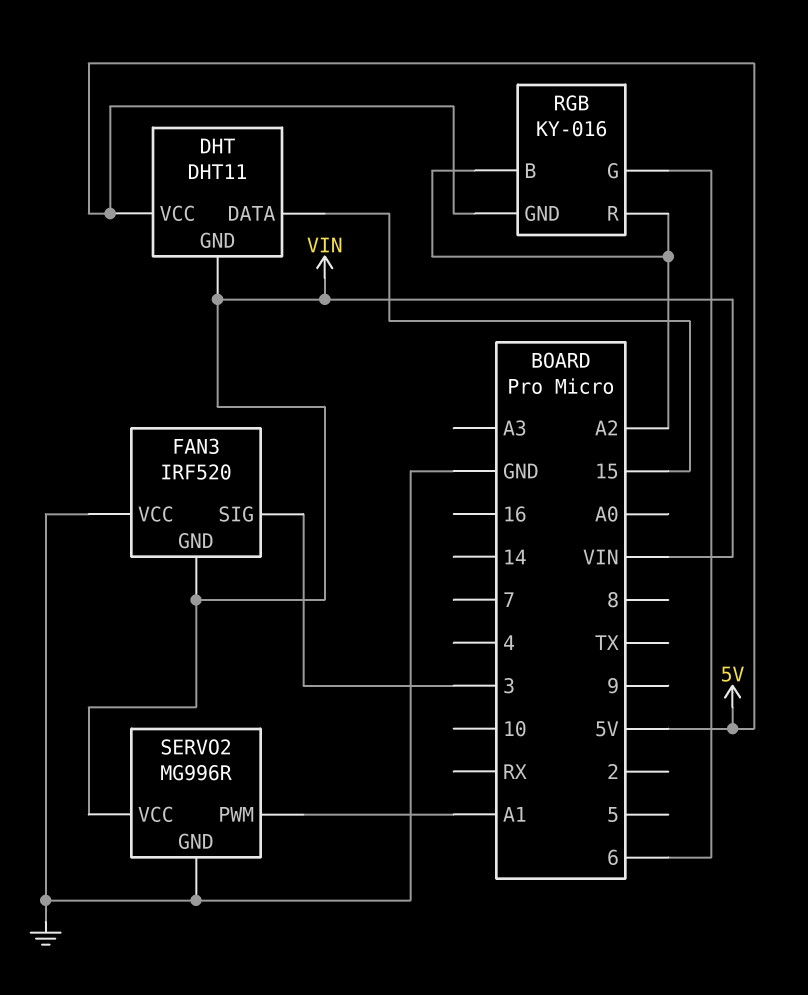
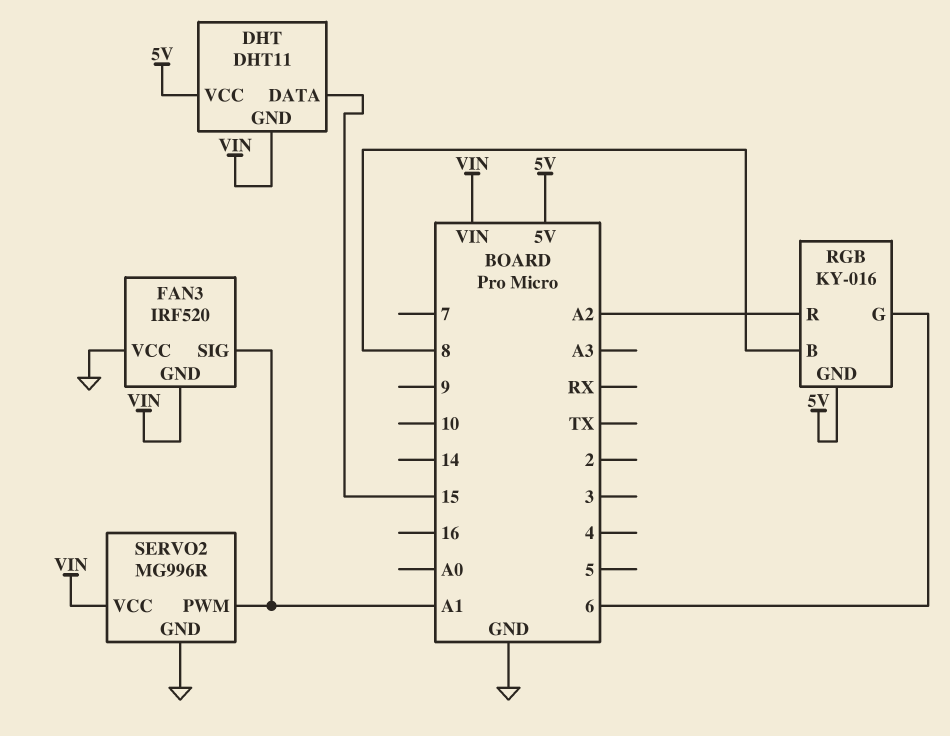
FAN3 pin SIG: 3 -> A1
RGB pin B: A2 -> 8

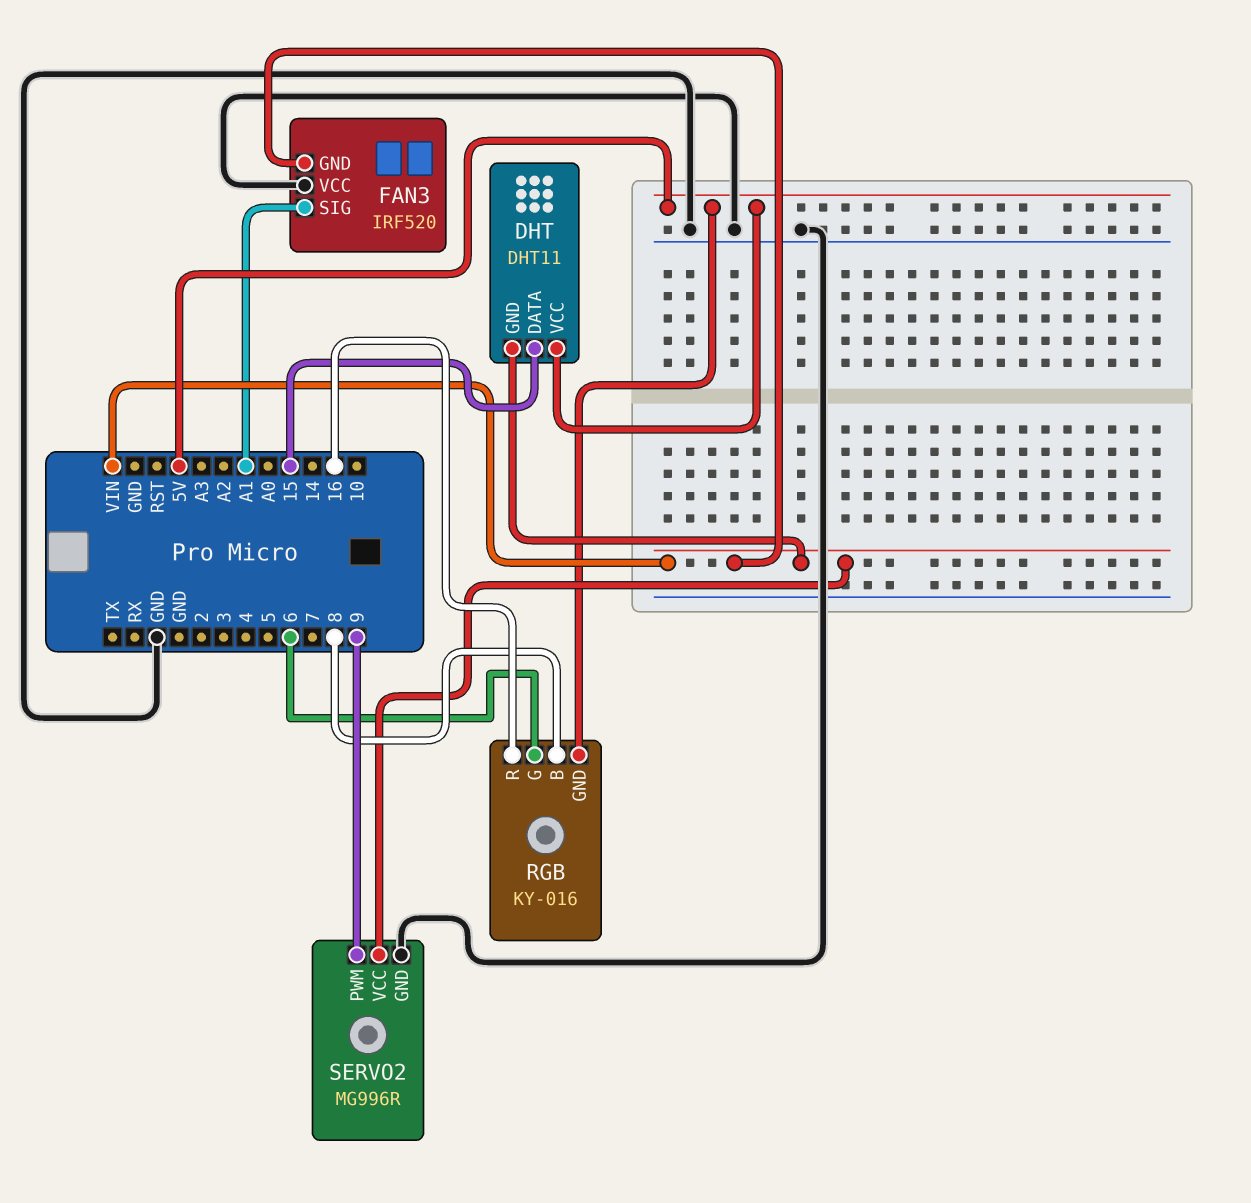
RGB pin R: A2 -> 16
SERVO2 pin PWM: A1 -> 9

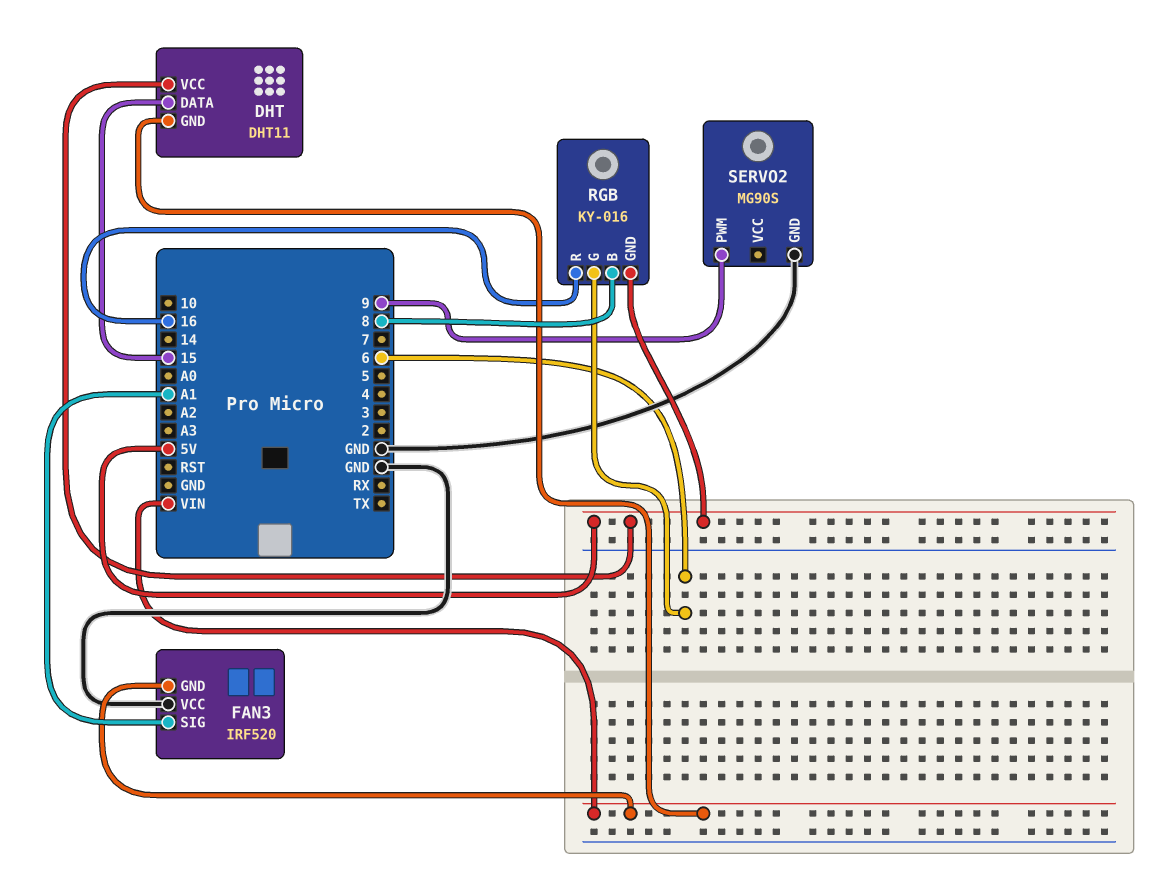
SERVO2: MG996R -> MG90S
SERVO2 pin VCC: VIN -> none

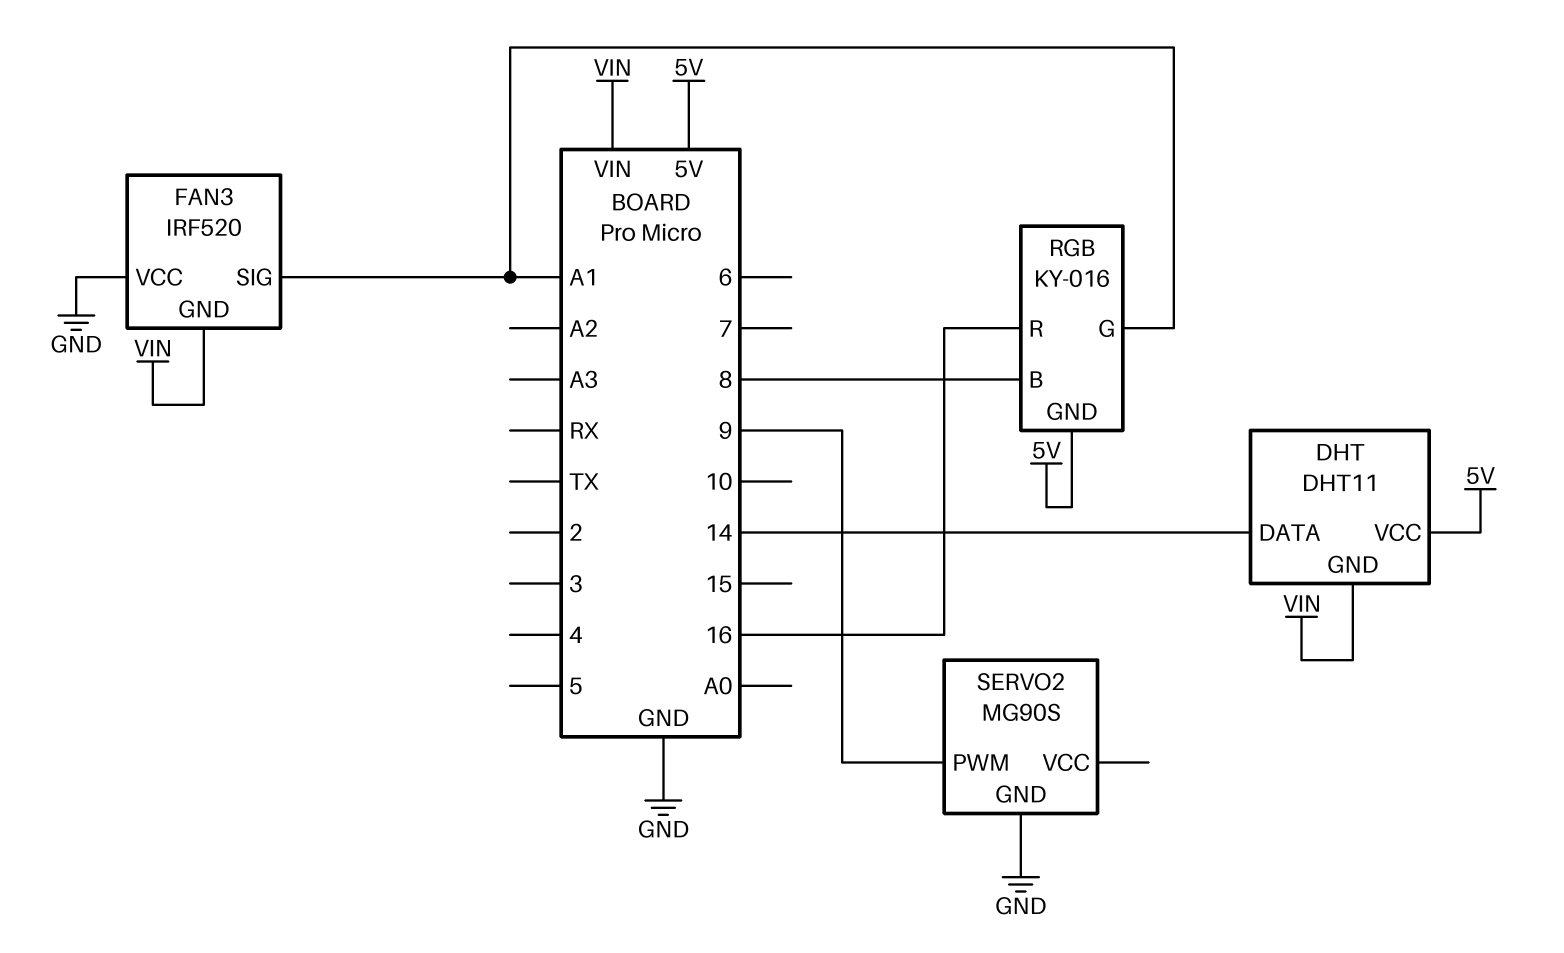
DHT pin DATA: 15 -> 14
RGB pin G: 6 -> A1

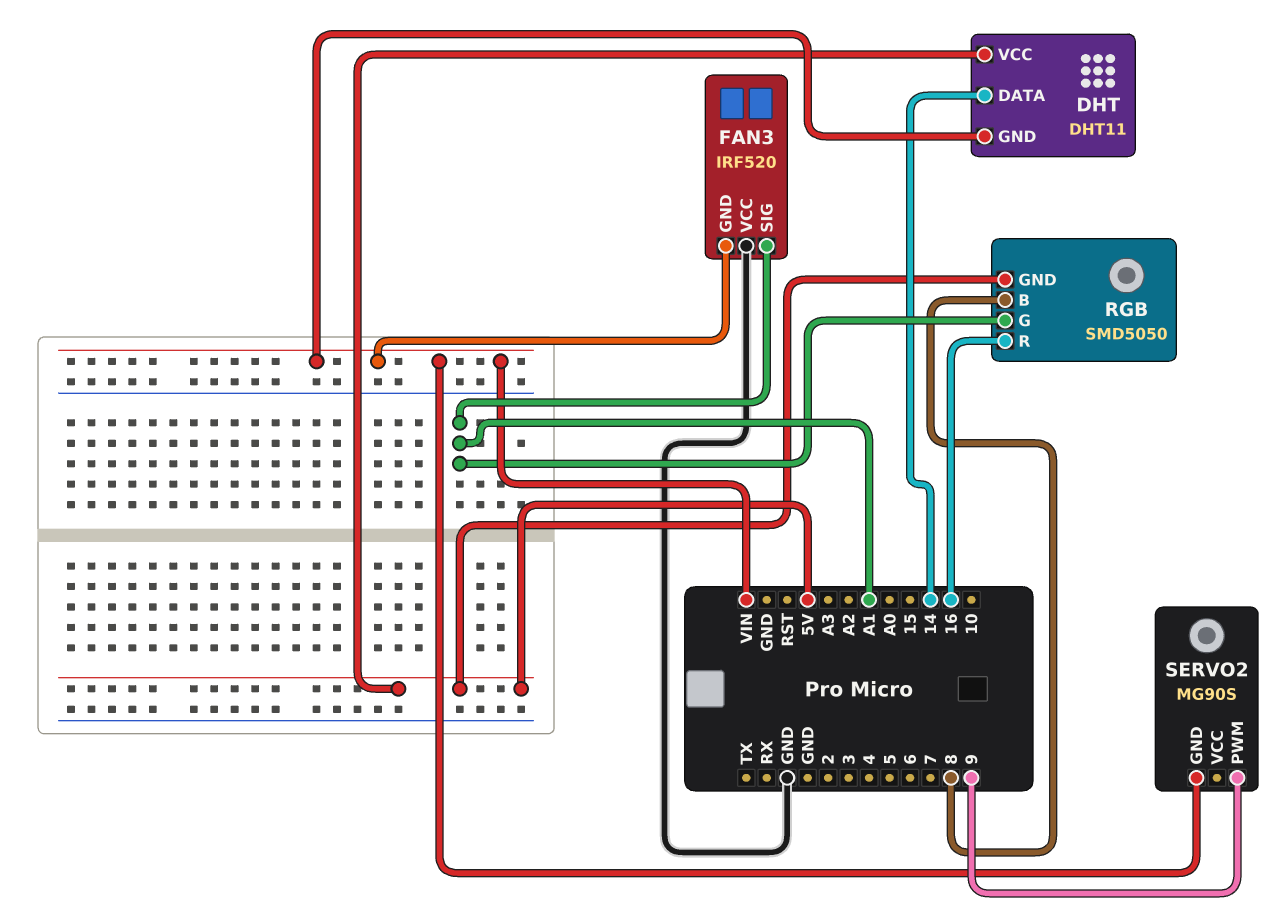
RGB: KY-016 -> SMD5050
SERVO2 pin GND: GND -> VIN

